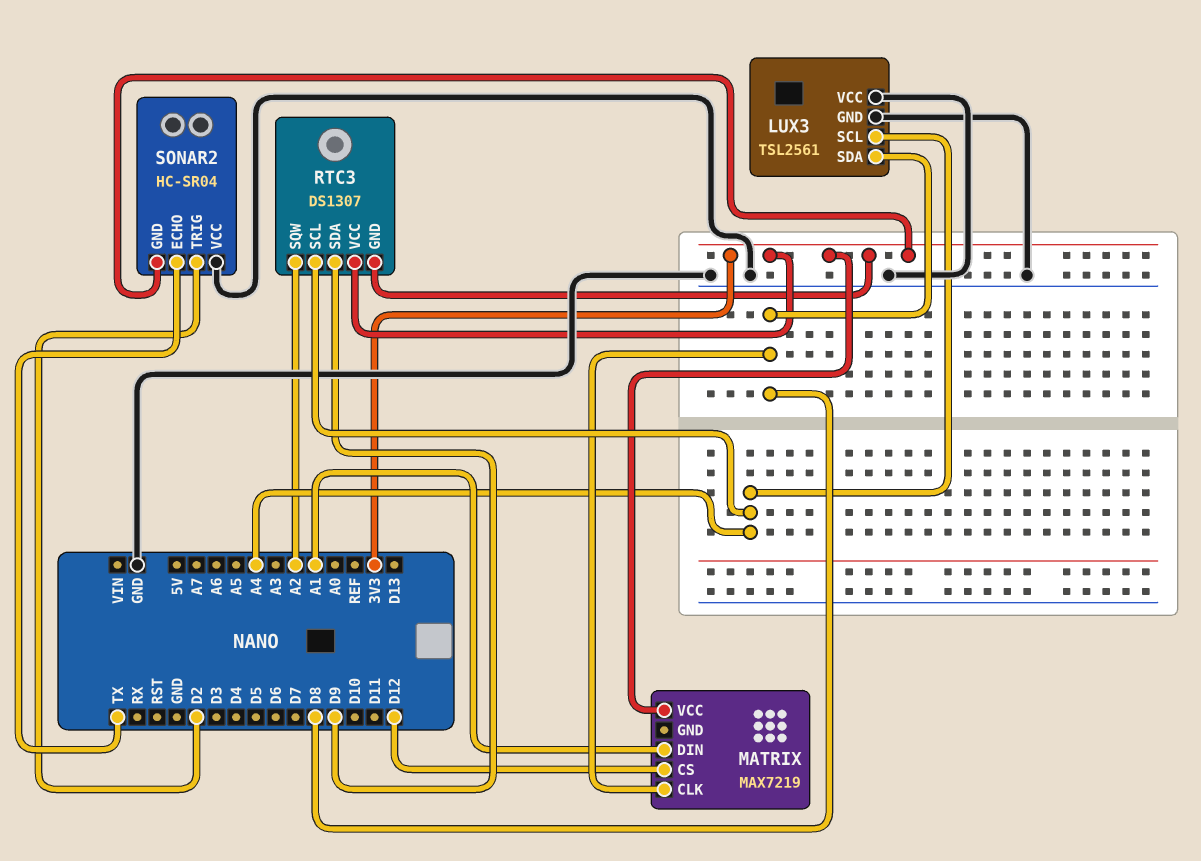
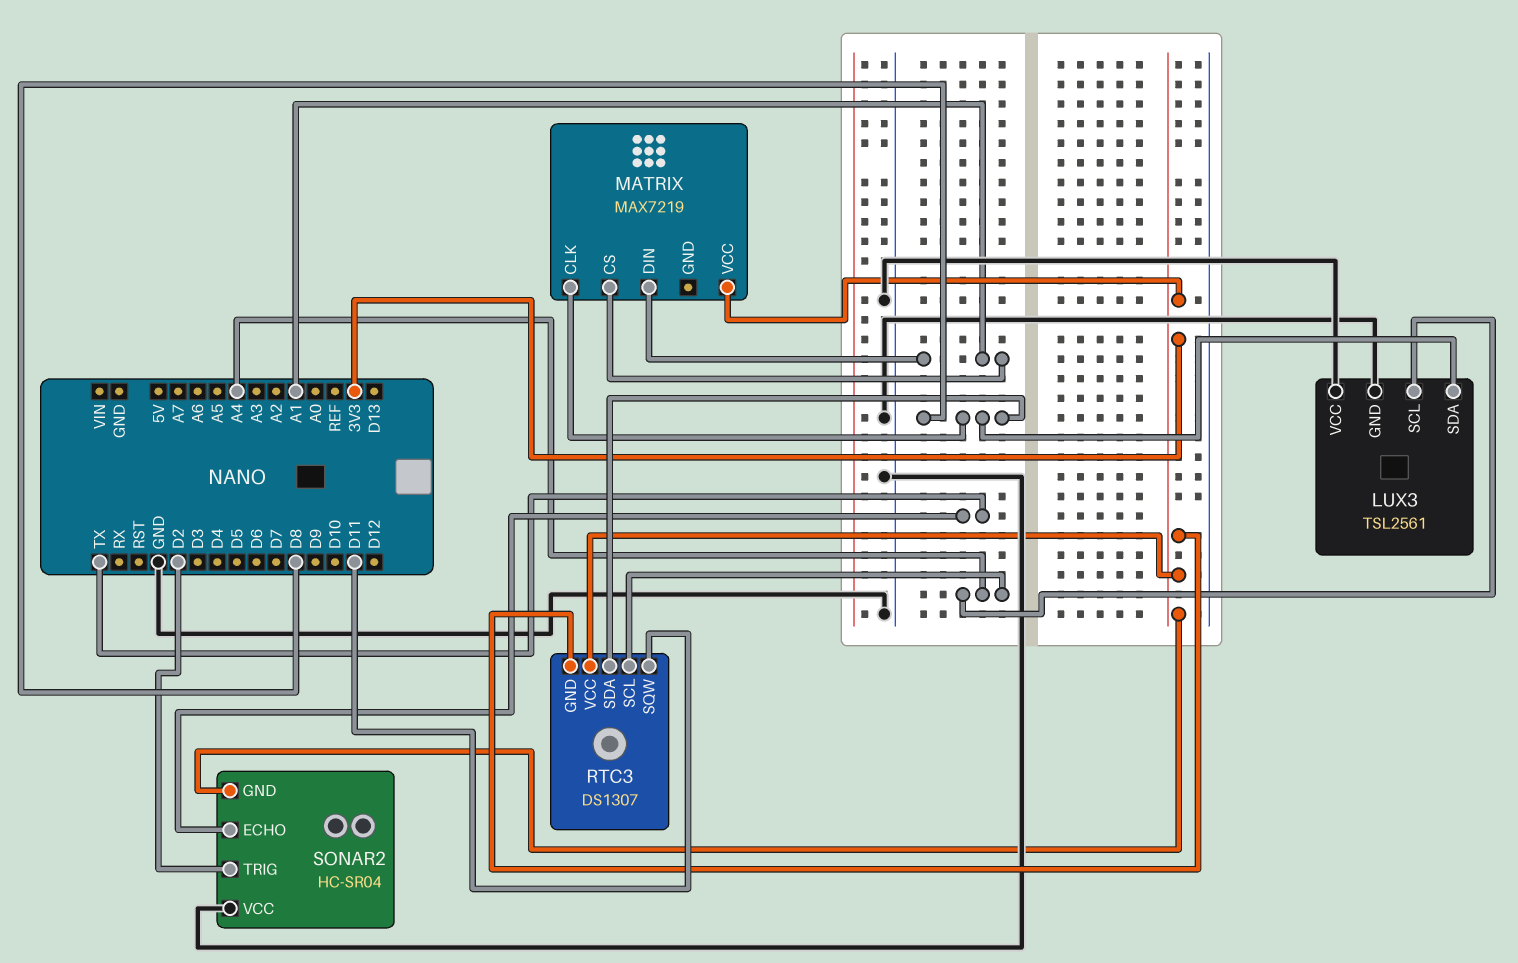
MATRIX pin CS: D12 -> A1
RTC3 pin SDA: D9 -> D8
RTC3 pin SQW: A2 -> D11

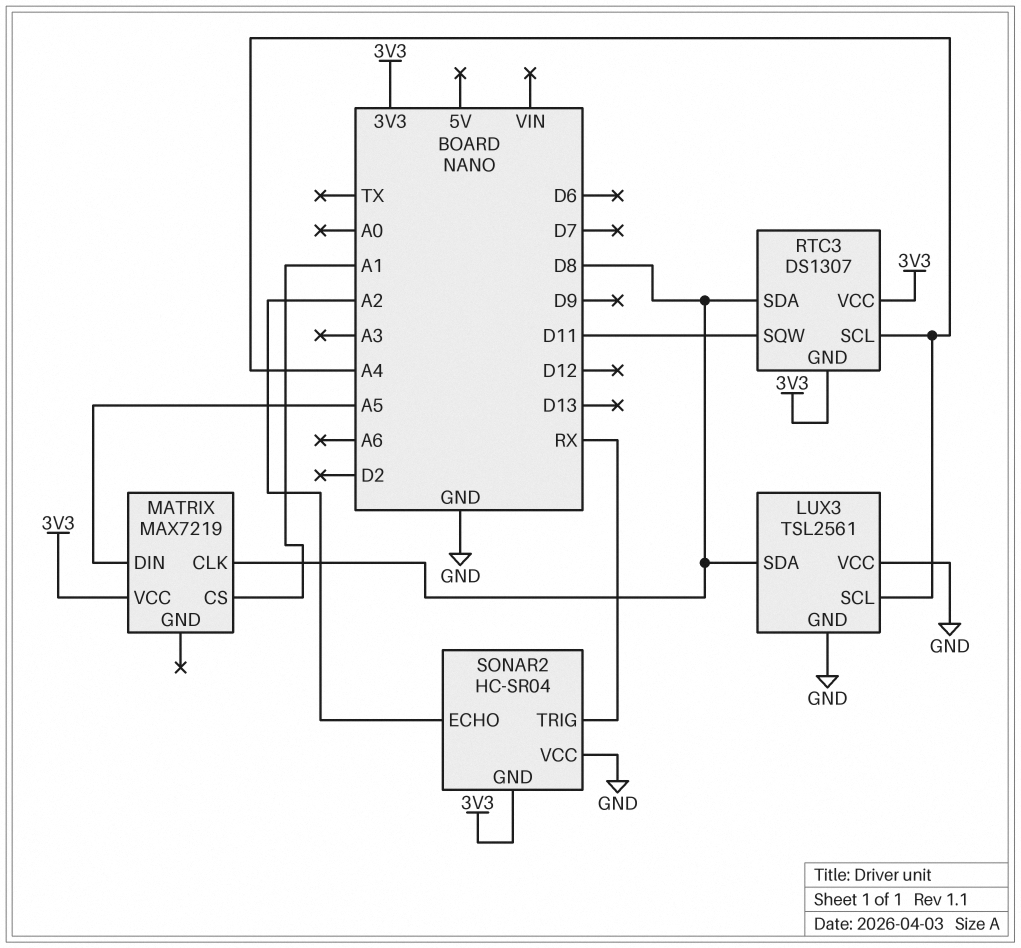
MATRIX pin DIN: A1 -> A5
SONAR2 pin ECHO: TX -> A2
SONAR2 pin TRIG: D2 -> RX

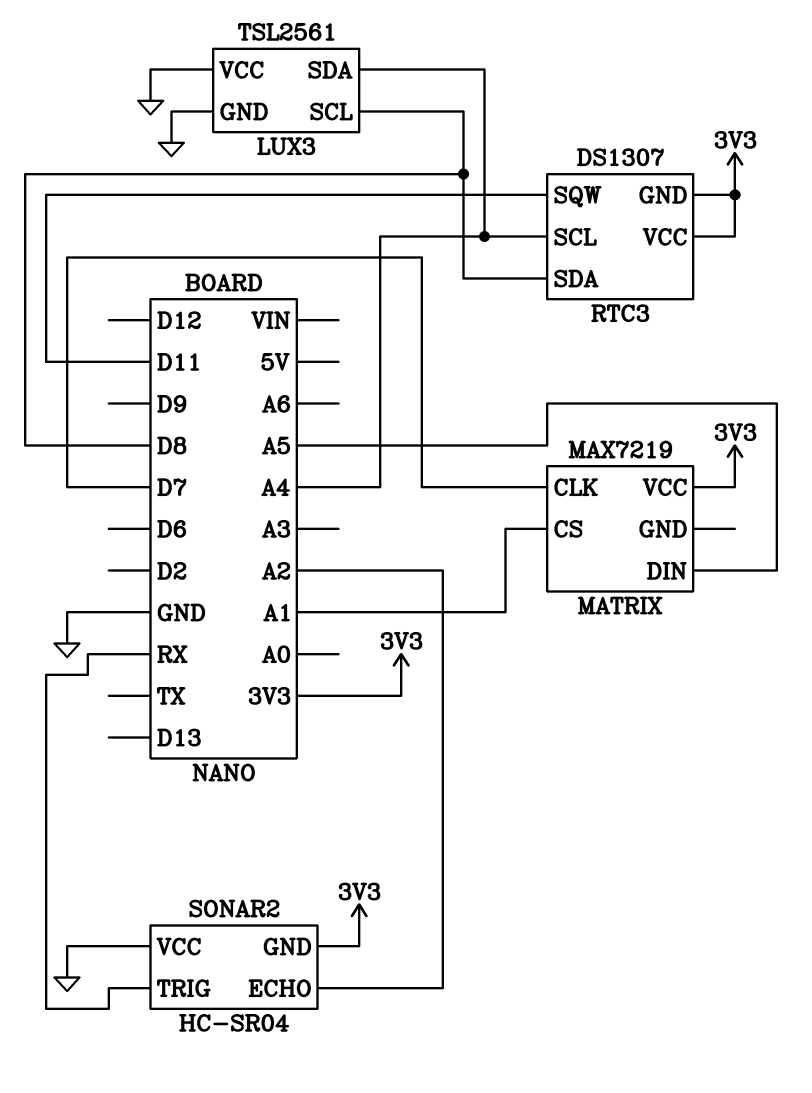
LUX3 pin SCL: A4 -> D8
LUX3 pin SDA: D8 -> A4
MATRIX pin CLK: D8 -> D7

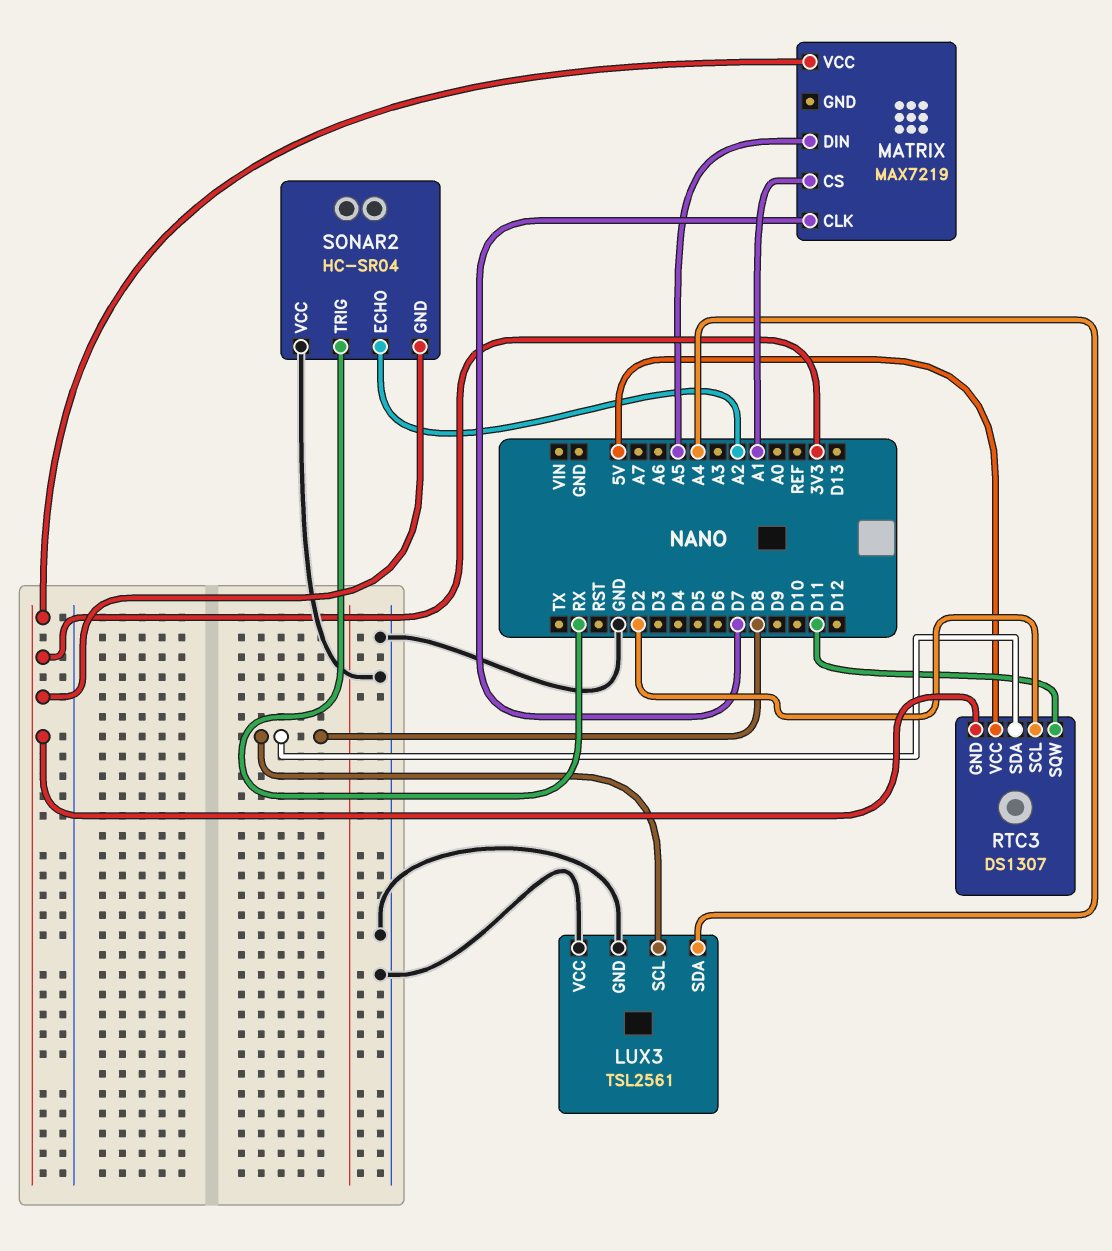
RTC3 pin SCL: A4 -> D2
RTC3 pin VCC: 3V3 -> 5V

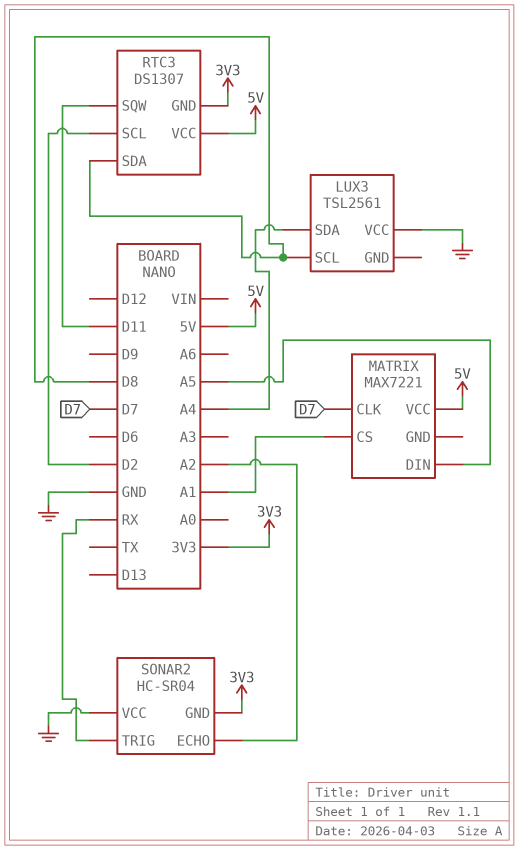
LUX3 pin GND: GND -> none
MATRIX: MAX7219 -> MAX7221
MATRIX pin VCC: 3V3 -> 5V

